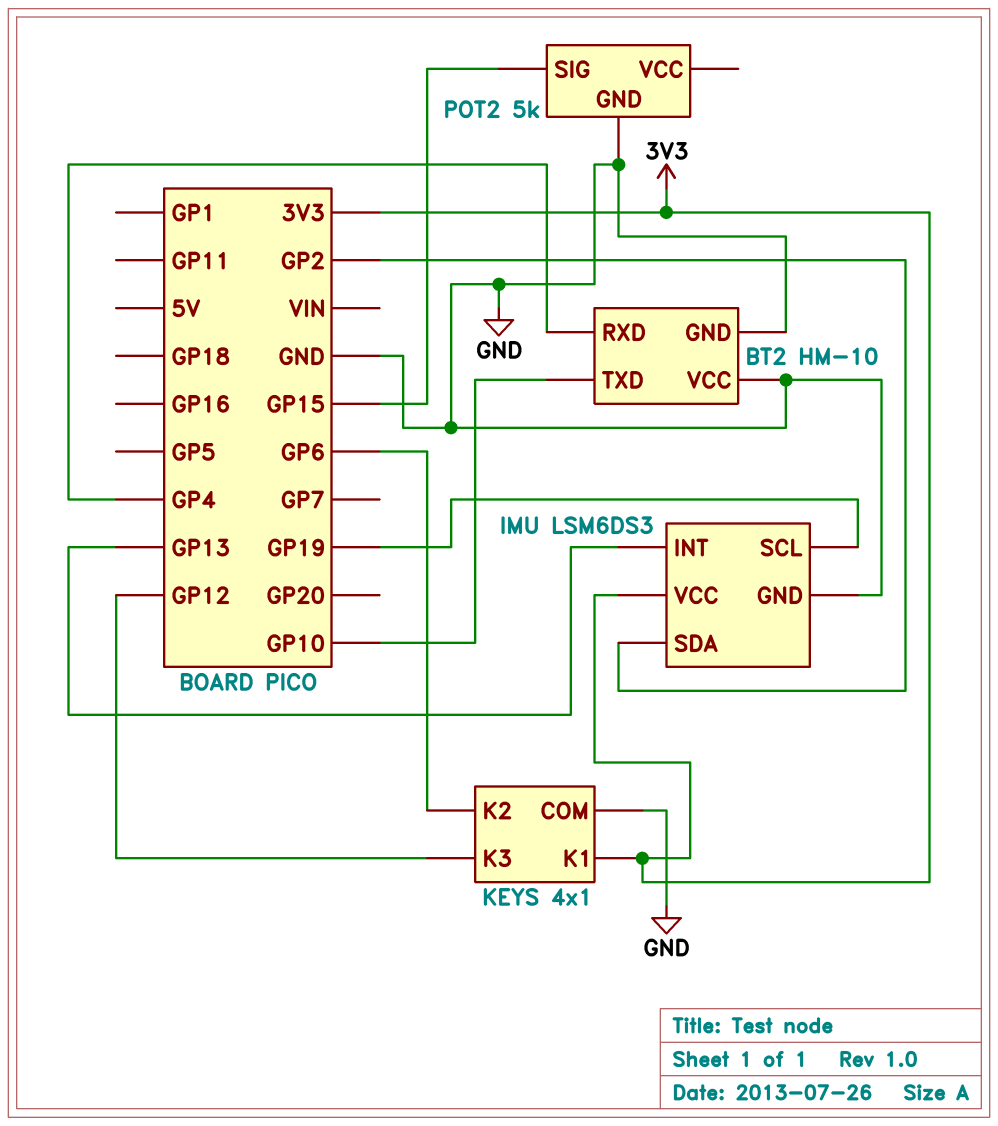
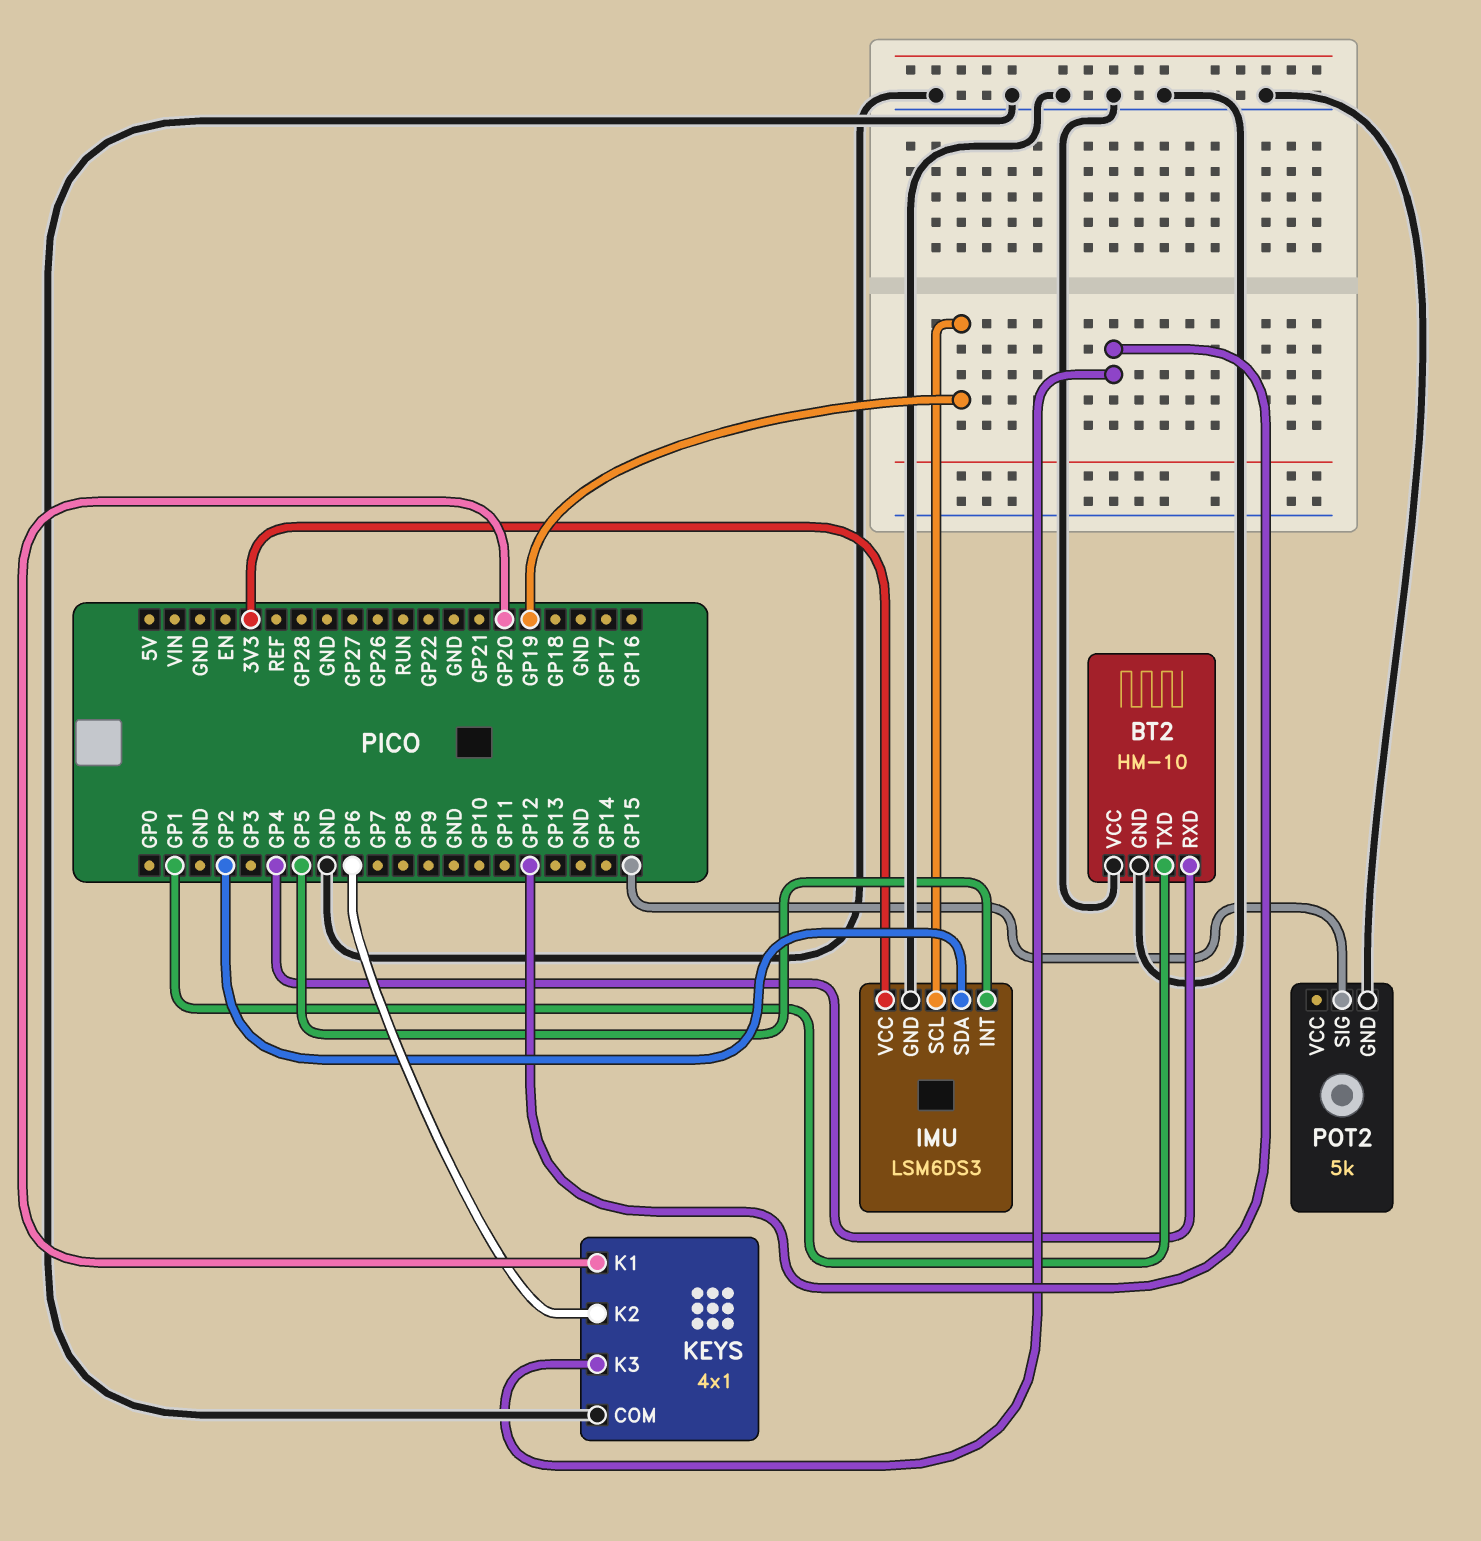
BT2 pin TXD: GP10 -> GP1
IMU pin INT: GP13 -> GP5
KEYS pin K1: 3V3 -> GP20

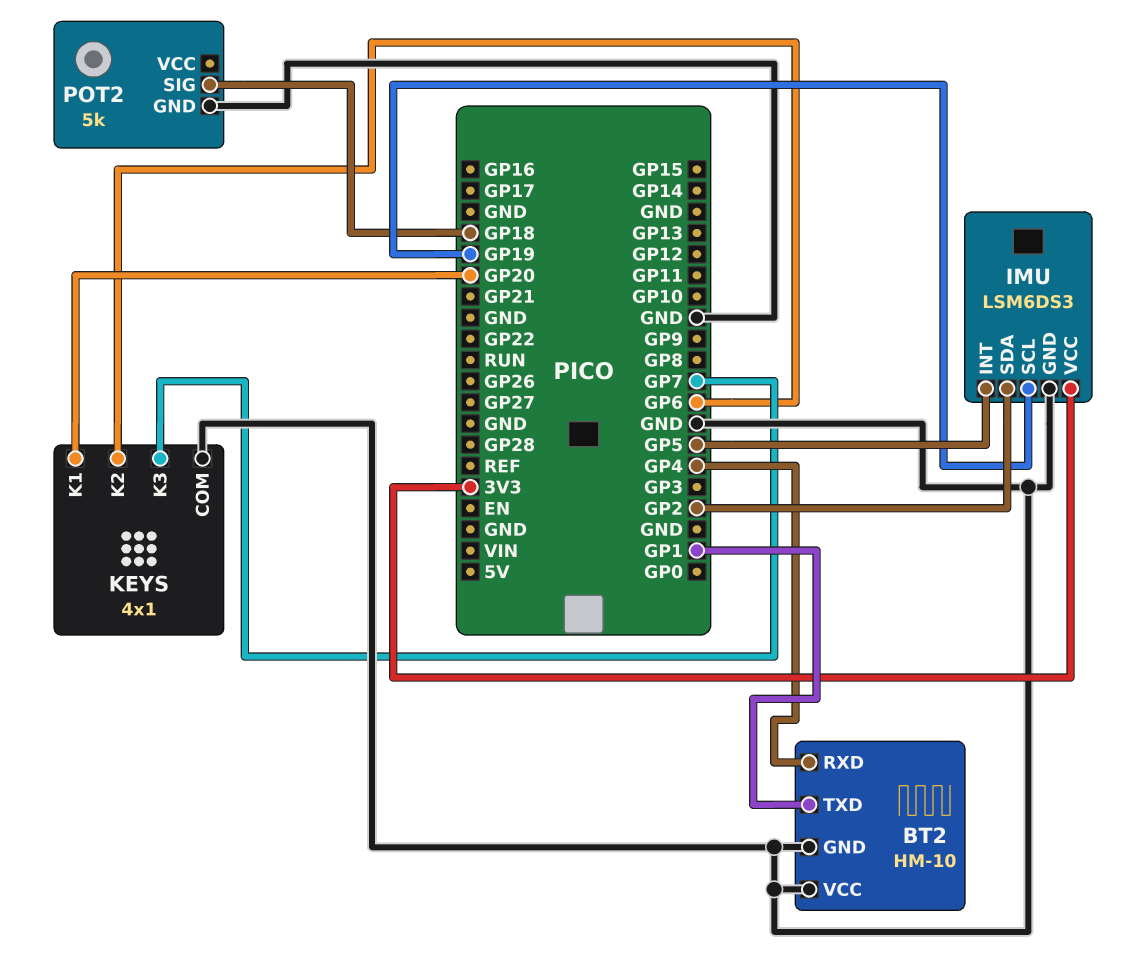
KEYS pin K3: GP12 -> GP7
POT2 pin SIG: GP15 -> GP18

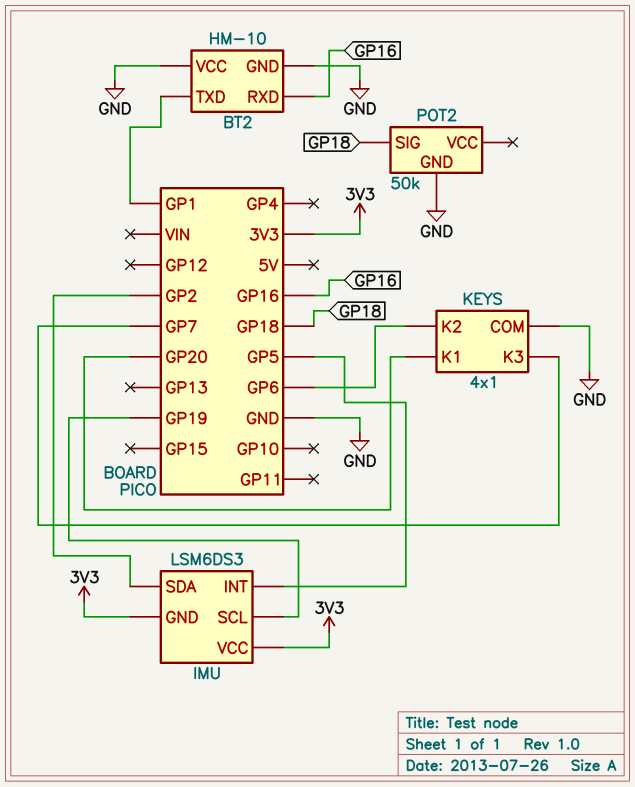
BT2 pin RXD: GP4 -> GP16
IMU pin GND: GND -> 3V3
POT2: 5k -> 50k

